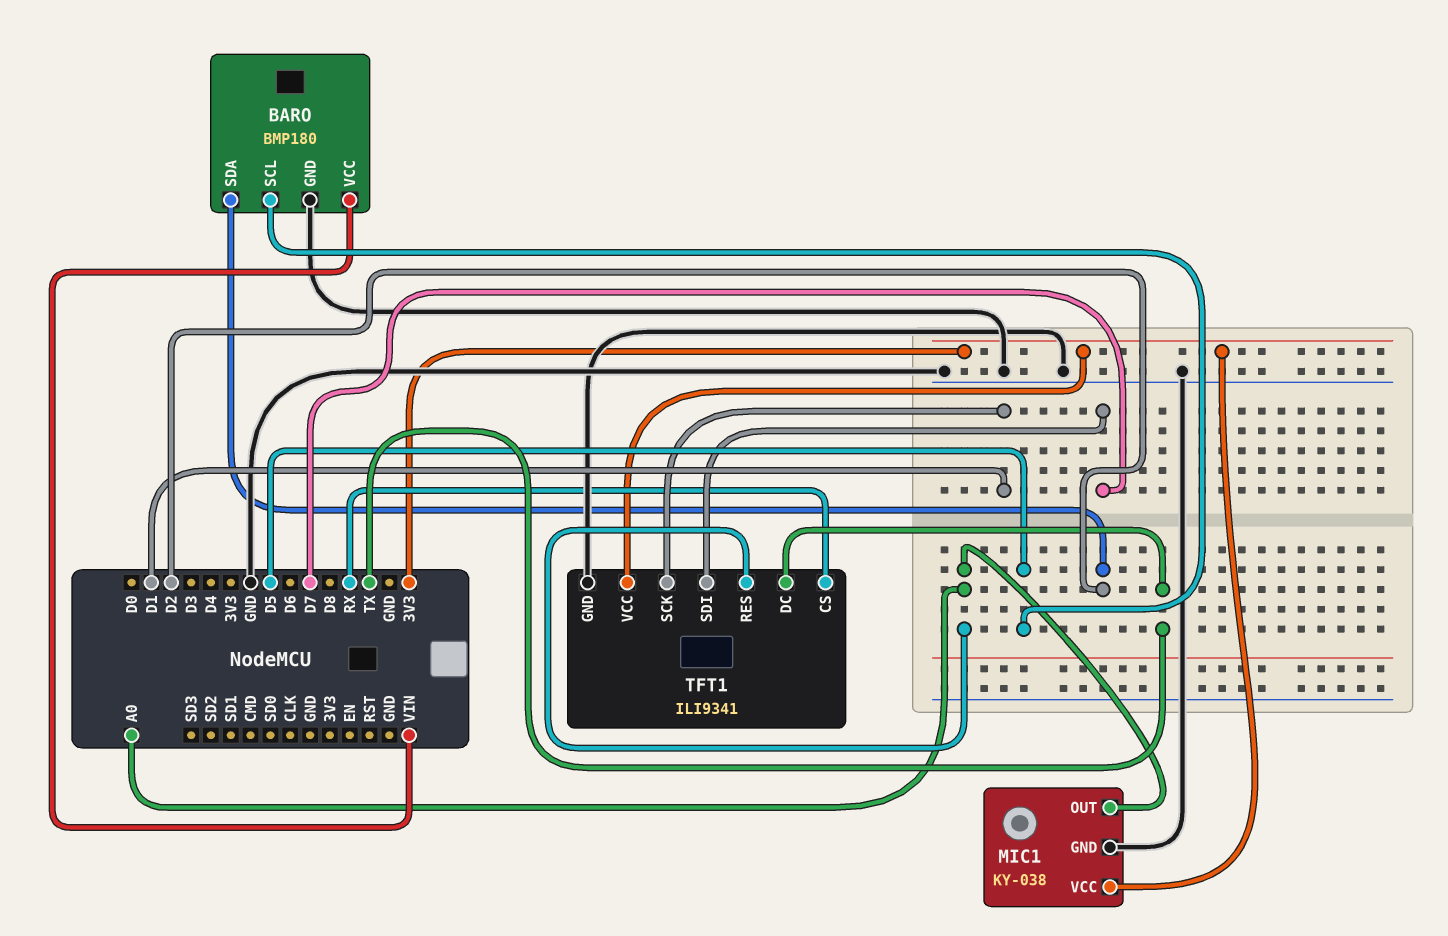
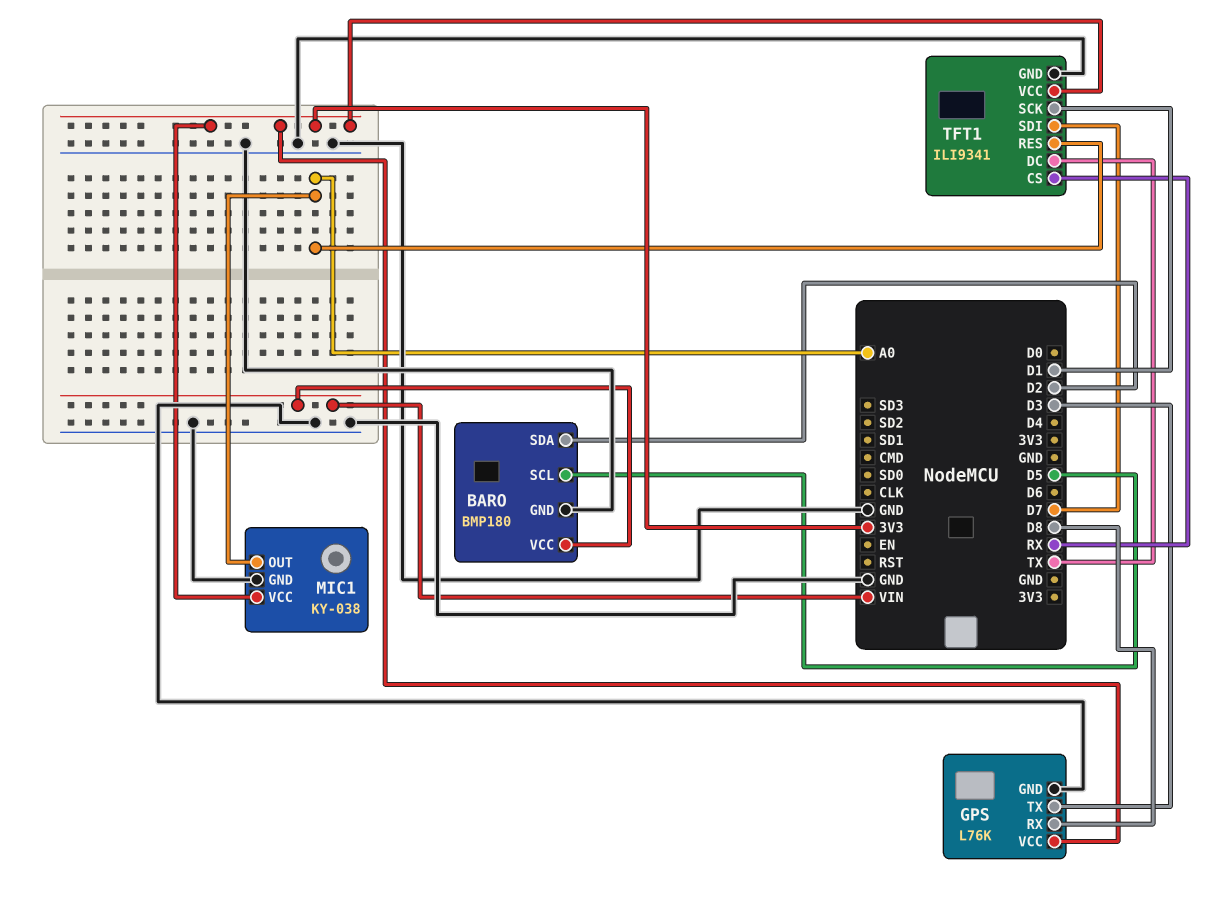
GPS: none -> L76K
GPS pin GND: none -> GND
GPS pin RX: none -> D8
GPS pin TX: none -> D3
GPS pin VCC: none -> 3V3

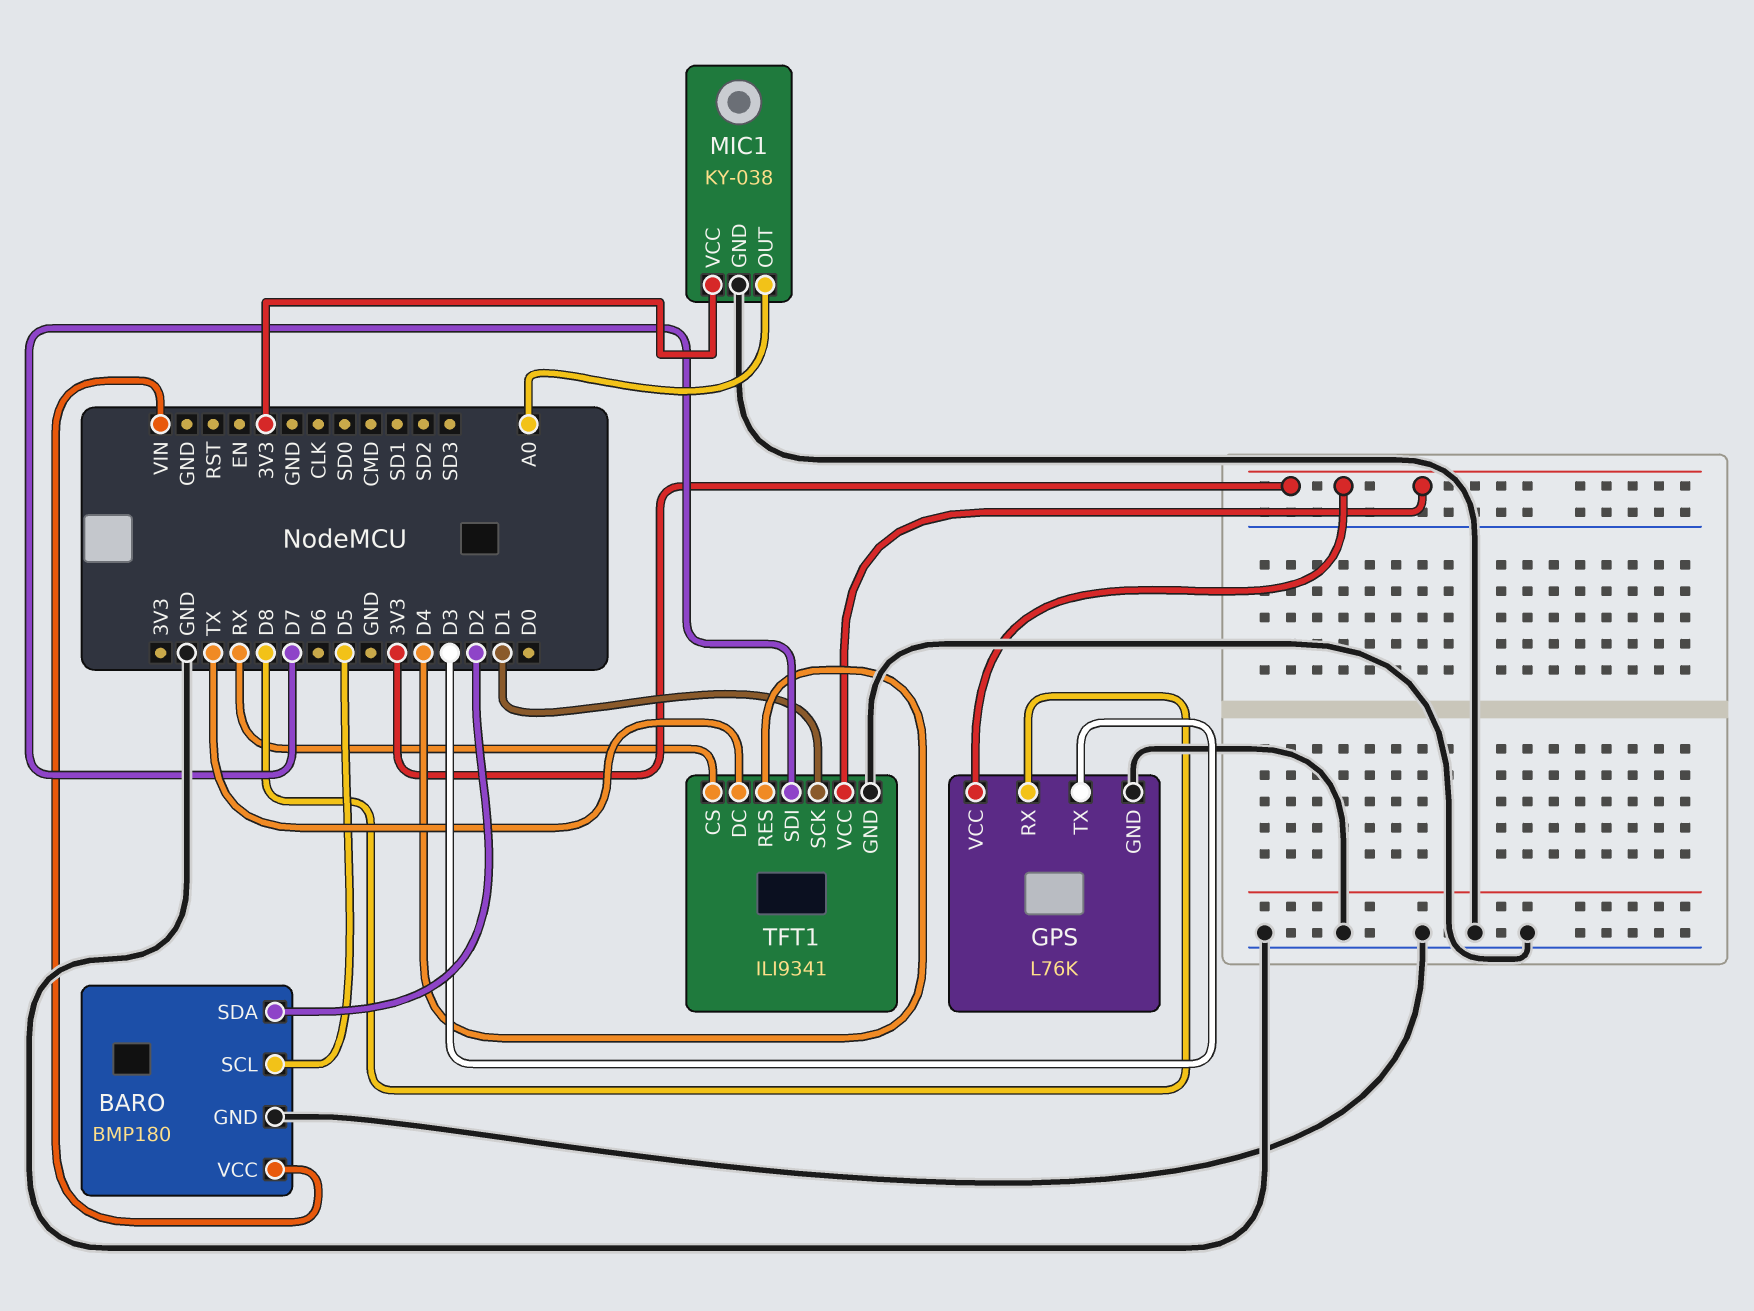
TFT1 pin RES: A0 -> D4

